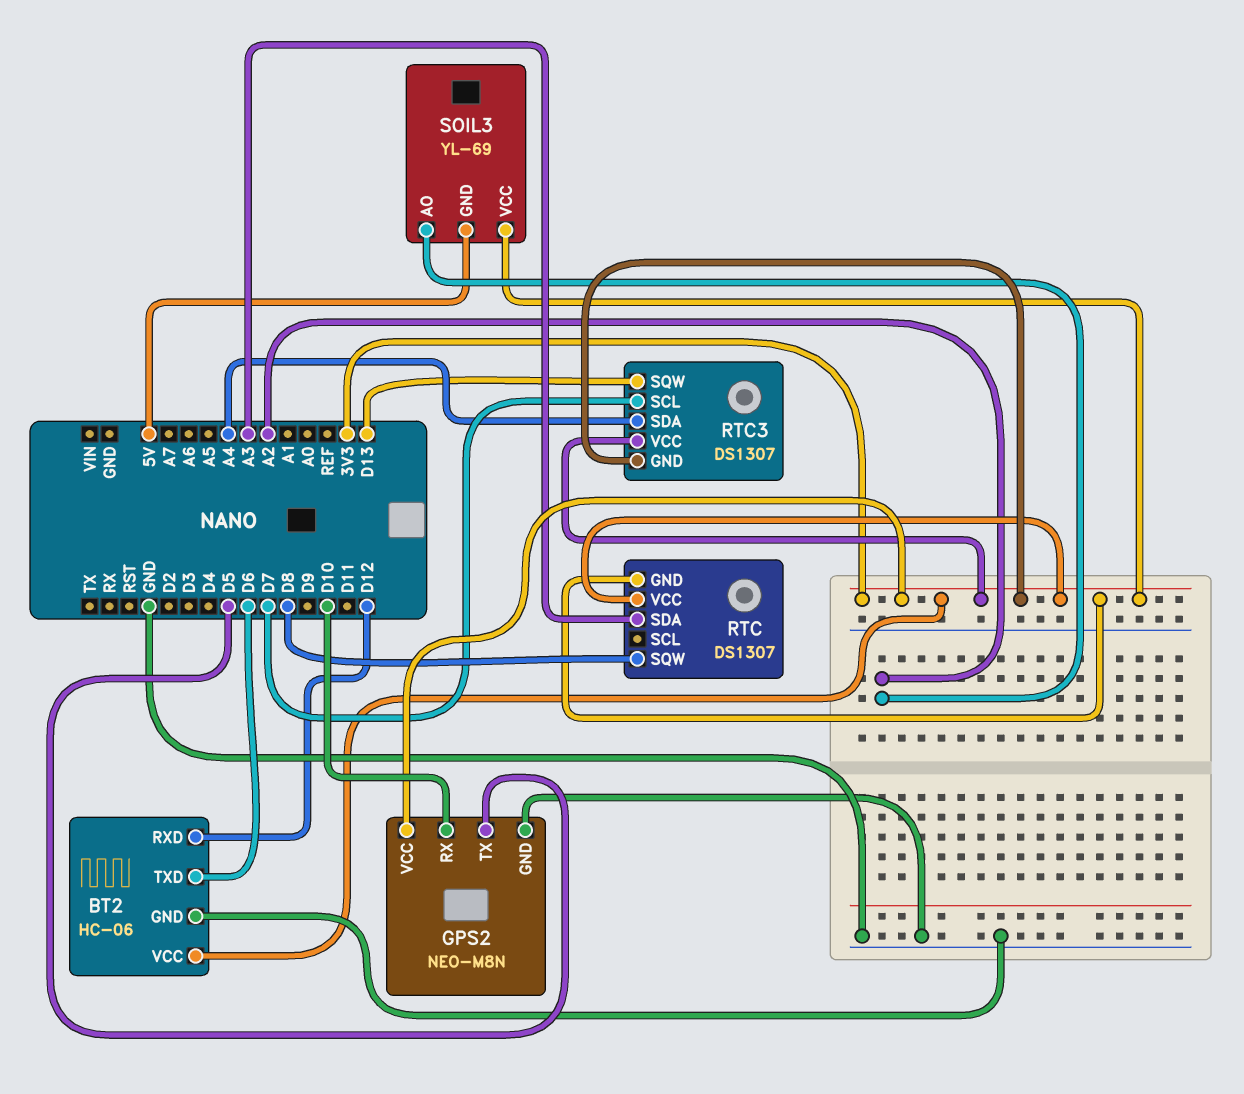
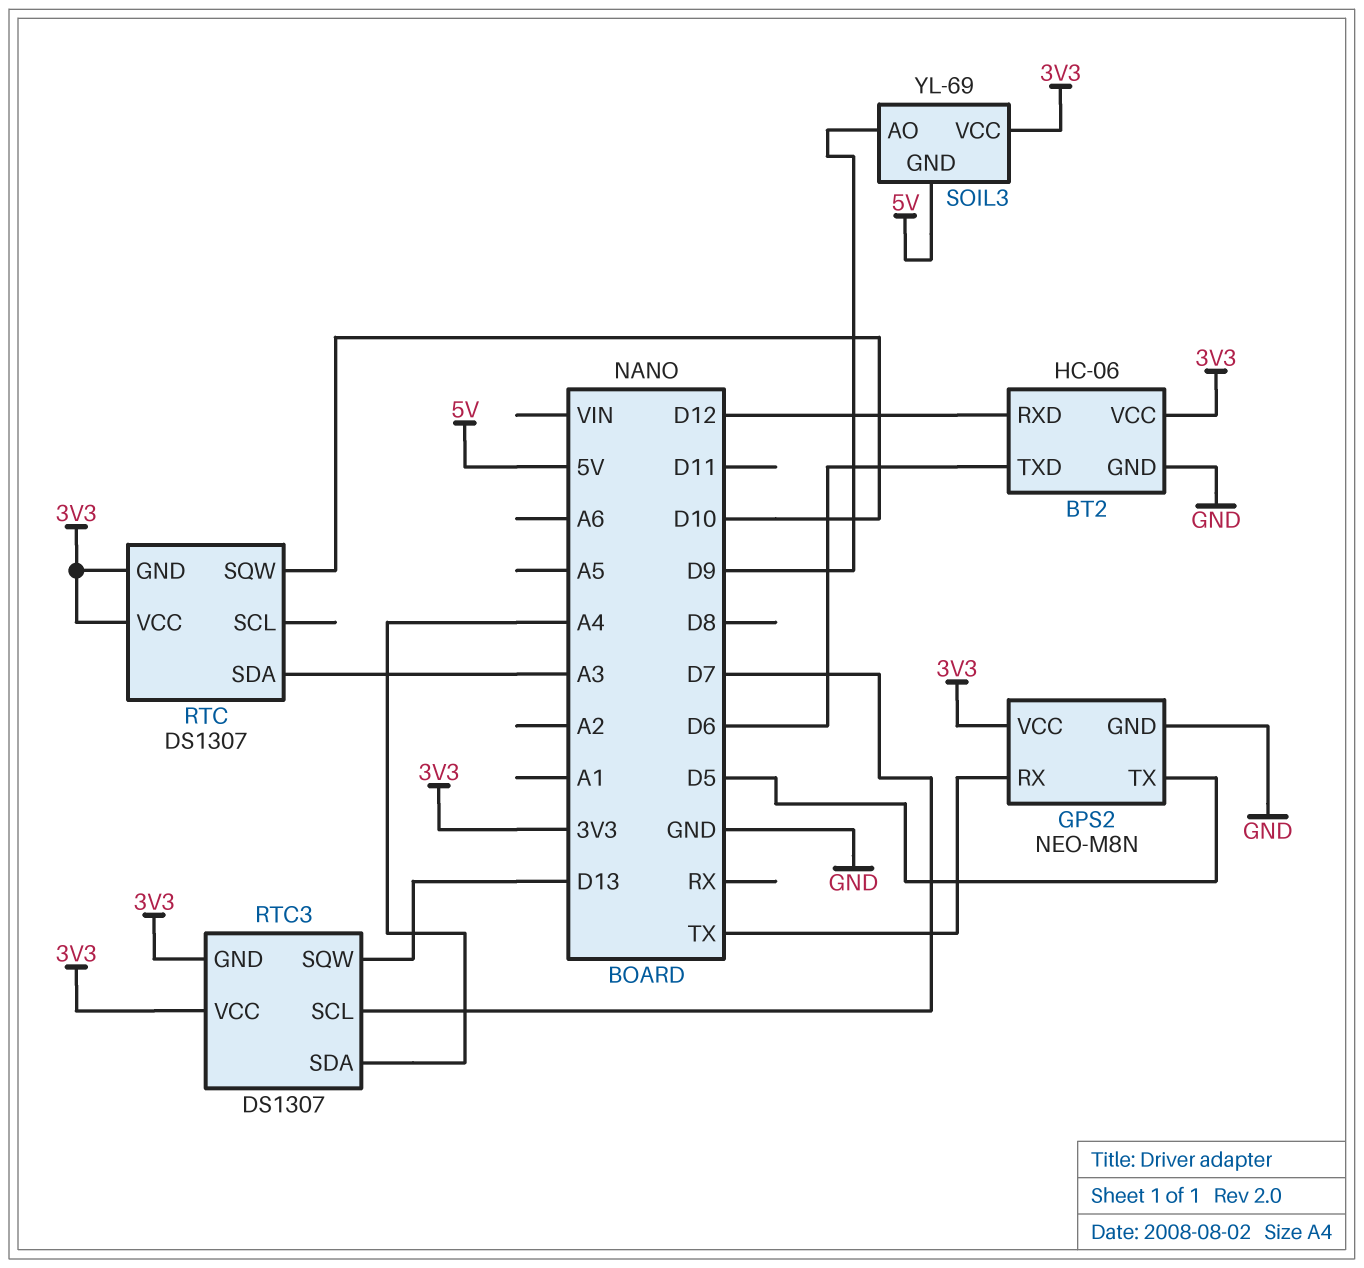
GPS2 pin RX: D10 -> TX
RTC pin SQW: D8 -> D10
SOIL3 pin AO: A2 -> D9

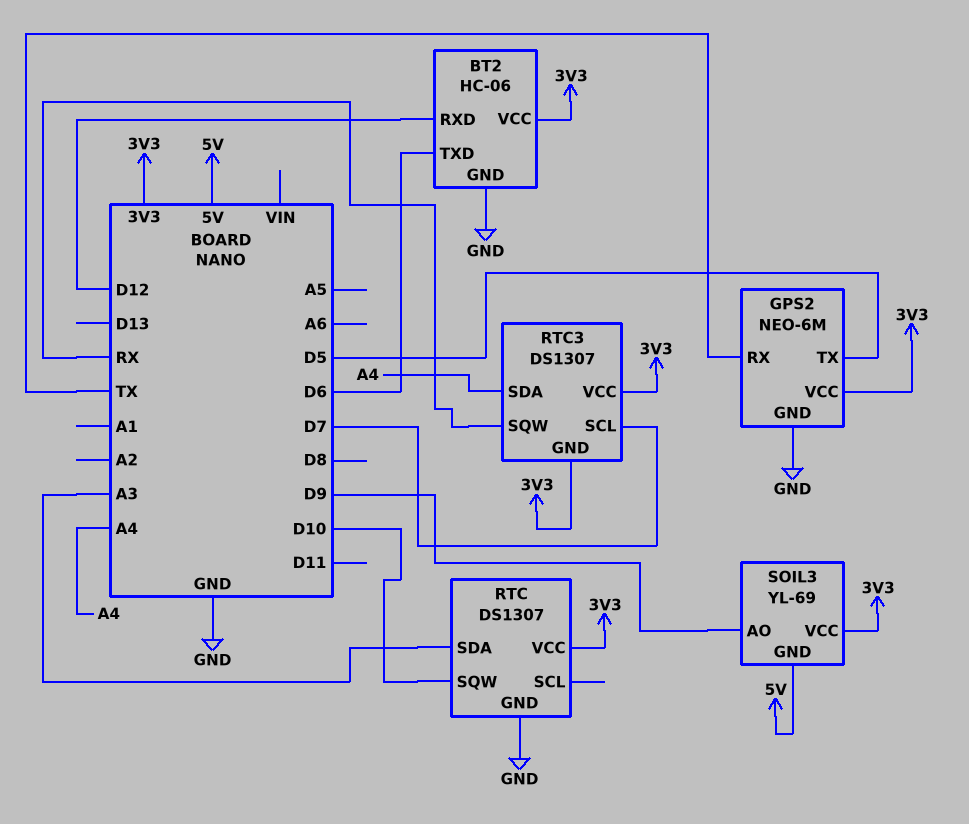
GPS2: NEO-M8N -> NEO-6M
RTC pin GND: 3V3 -> GND
RTC3 pin SQW: D13 -> RX

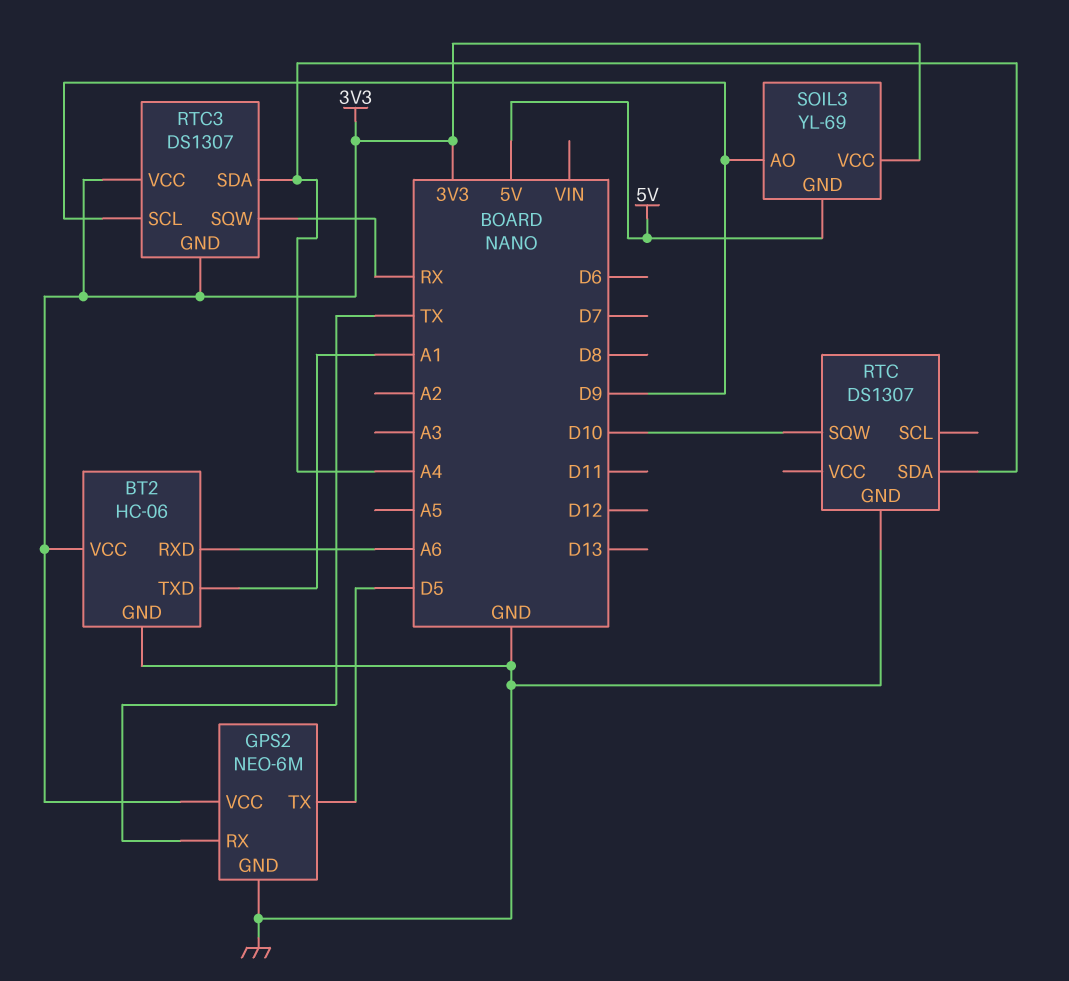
BT2 pin RXD: D12 -> A6
BT2 pin TXD: D6 -> A1
RTC pin SDA: A3 -> A4
RTC pin VCC: 3V3 -> none
RTC3 pin SCL: D7 -> D9

